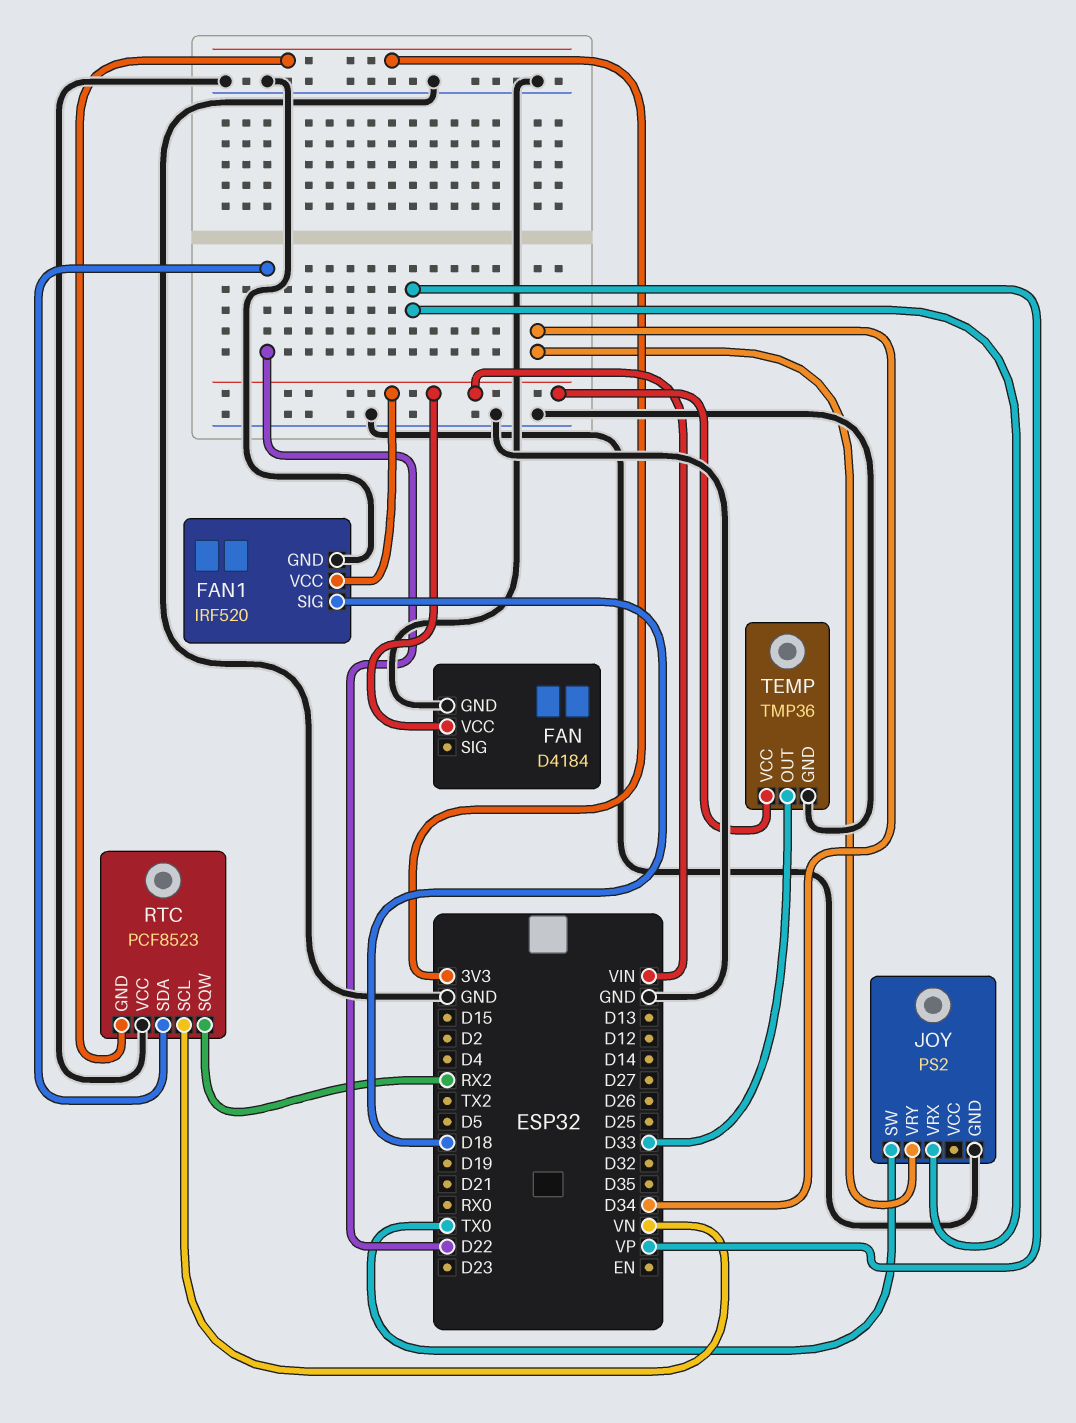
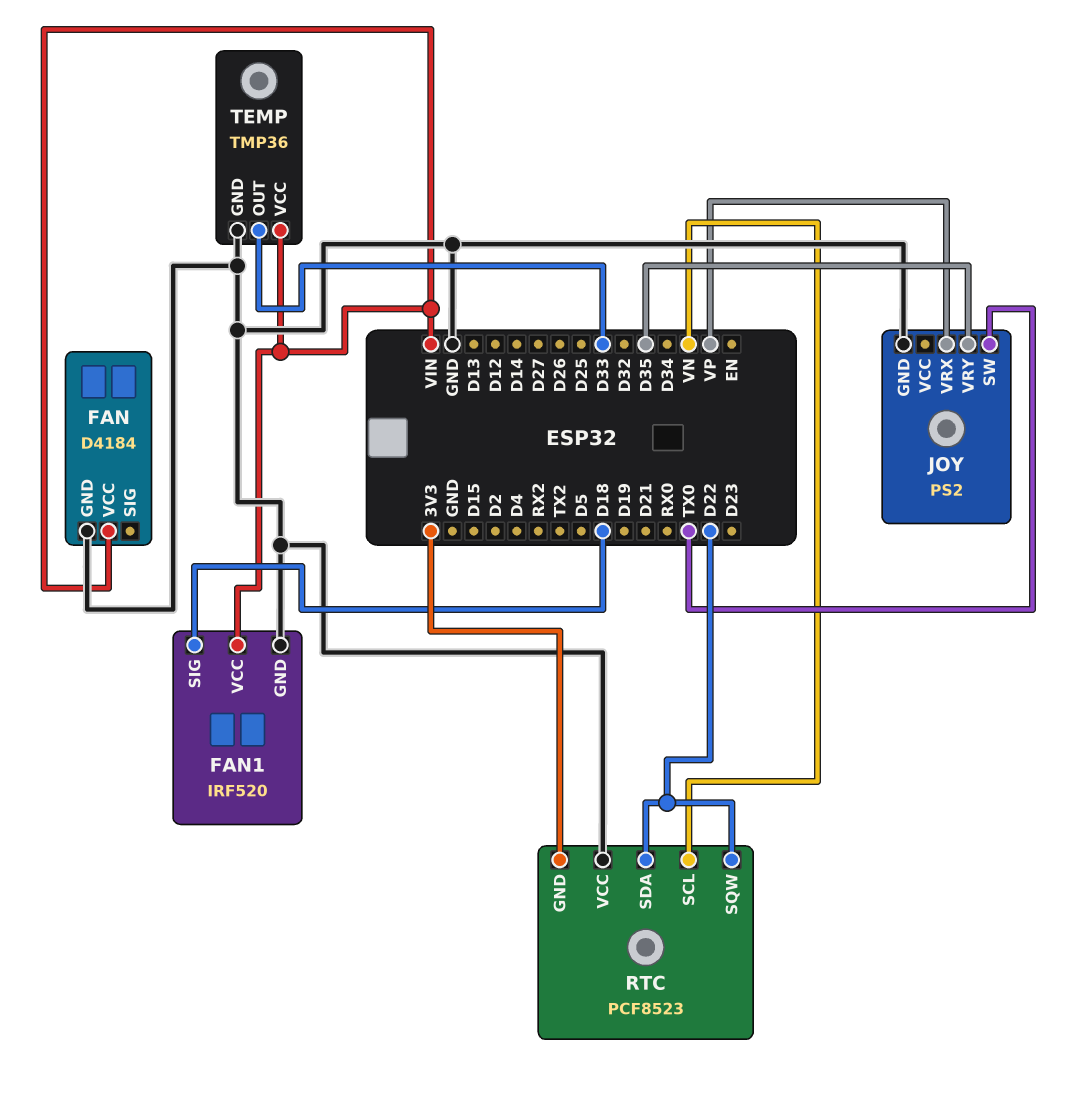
JOY pin VRY: D34 -> D35
RTC pin SQW: RX2 -> D22

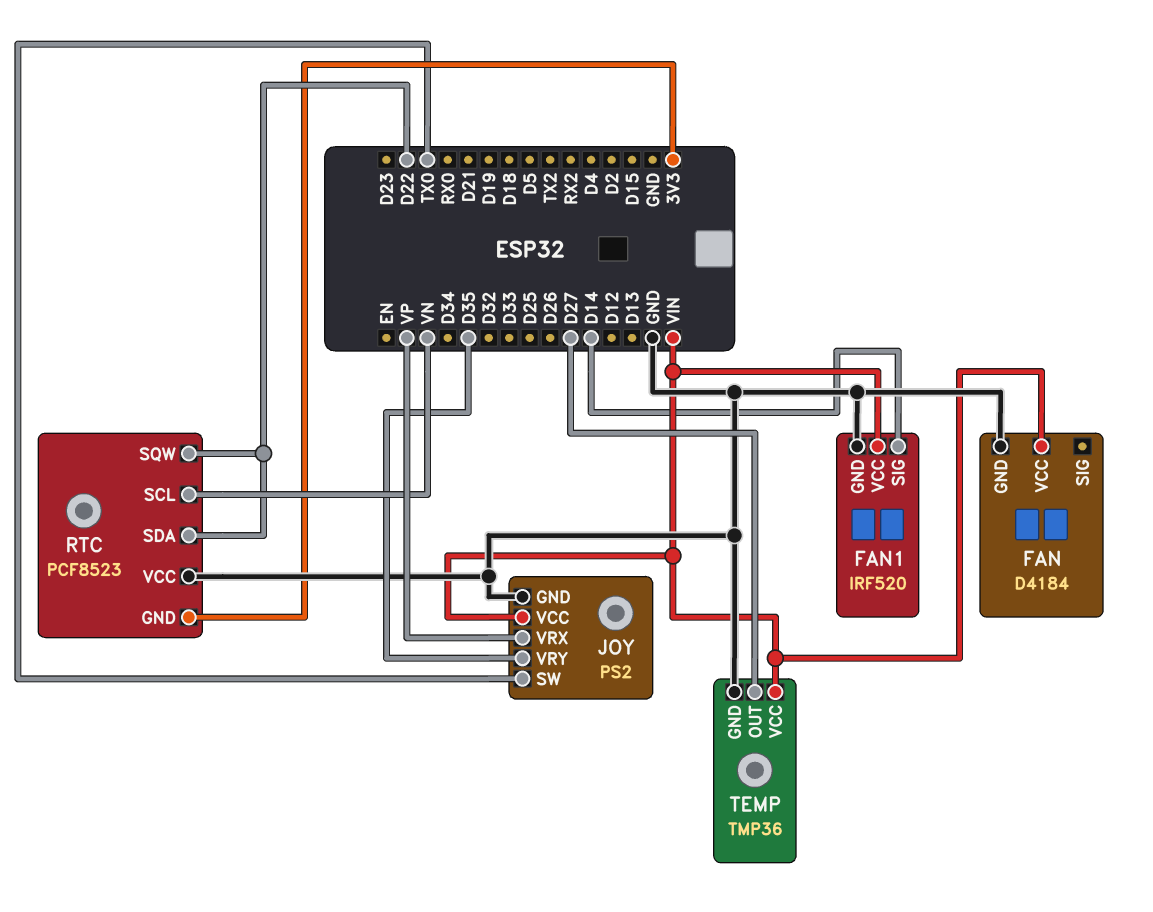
FAN1 pin SIG: D18 -> D14
JOY pin VCC: none -> VIN
TEMP pin OUT: D33 -> D27

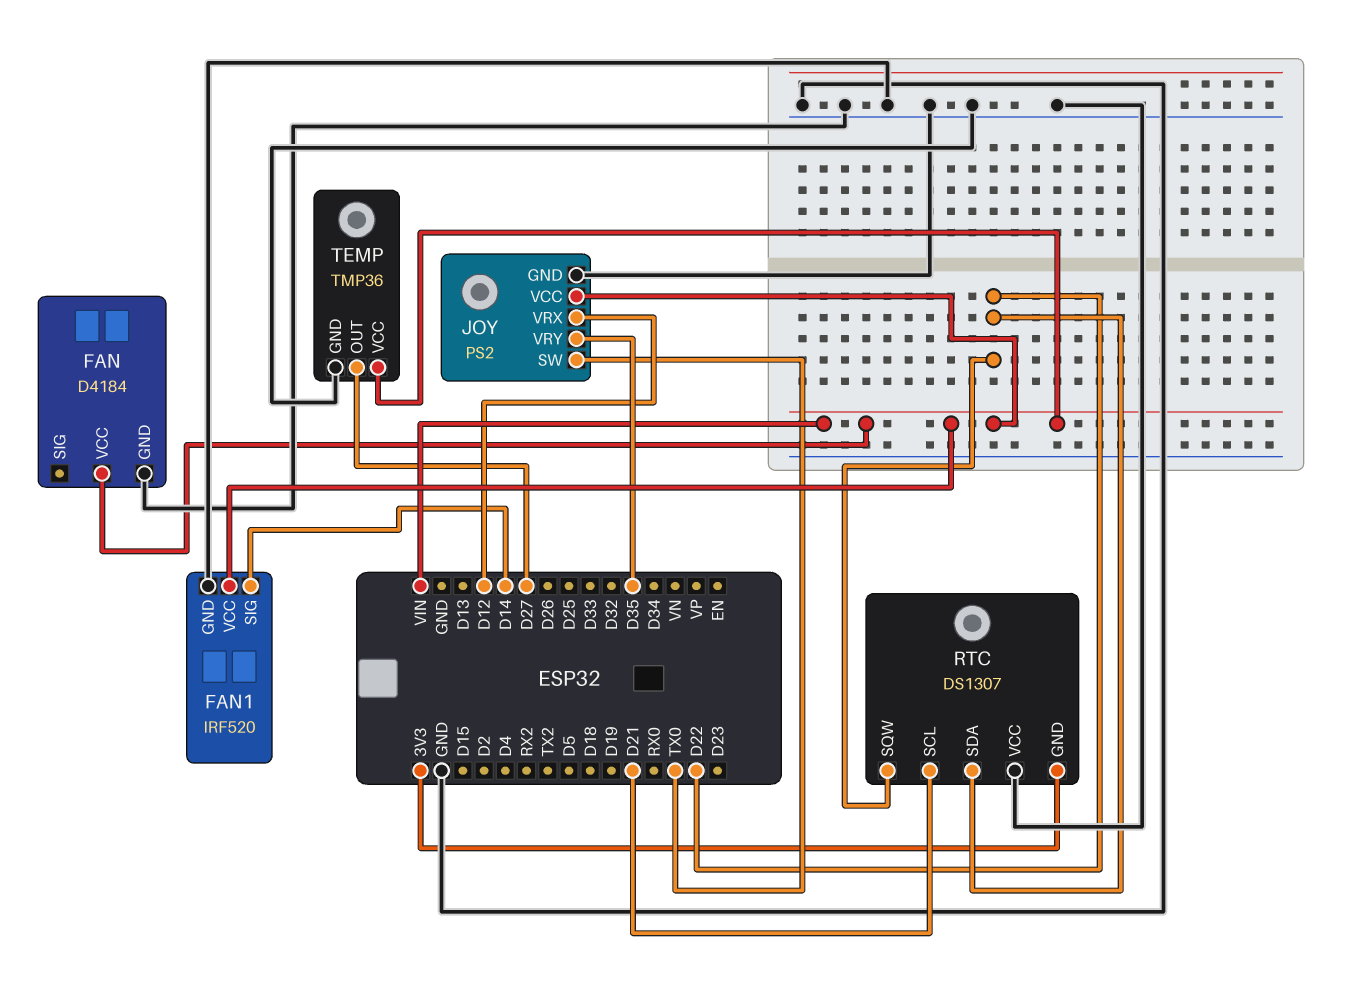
JOY pin VRX: VP -> D12
RTC: PCF8523 -> DS1307
RTC pin SCL: VN -> D21

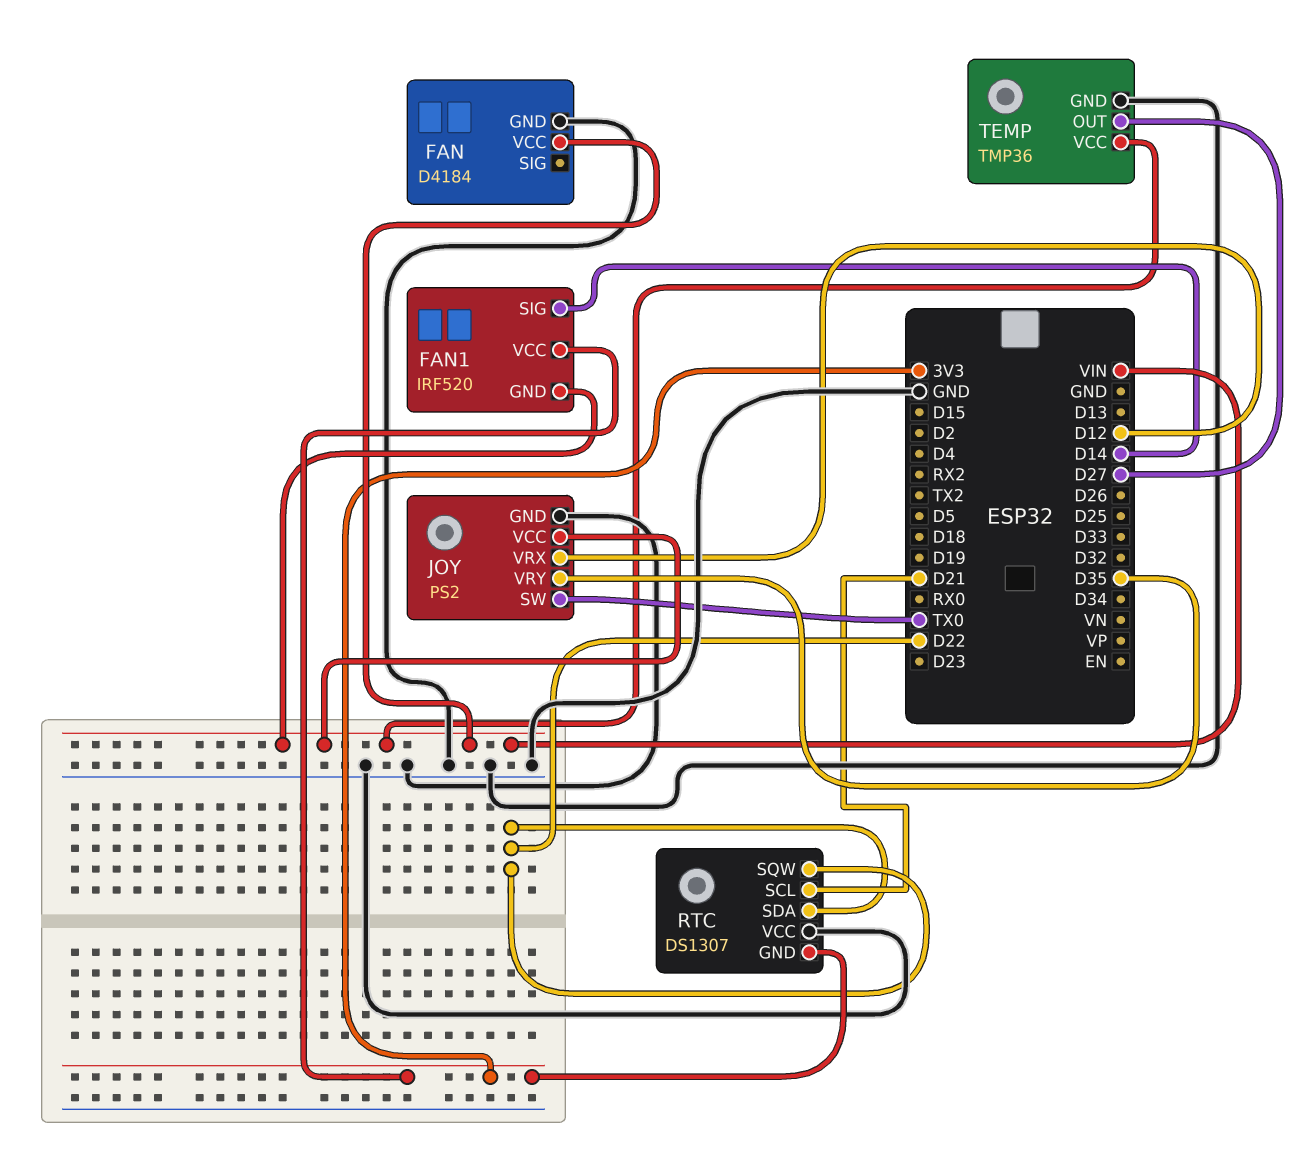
FAN1 pin GND: GND -> VIN
FAN1 pin VCC: VIN -> 3V3

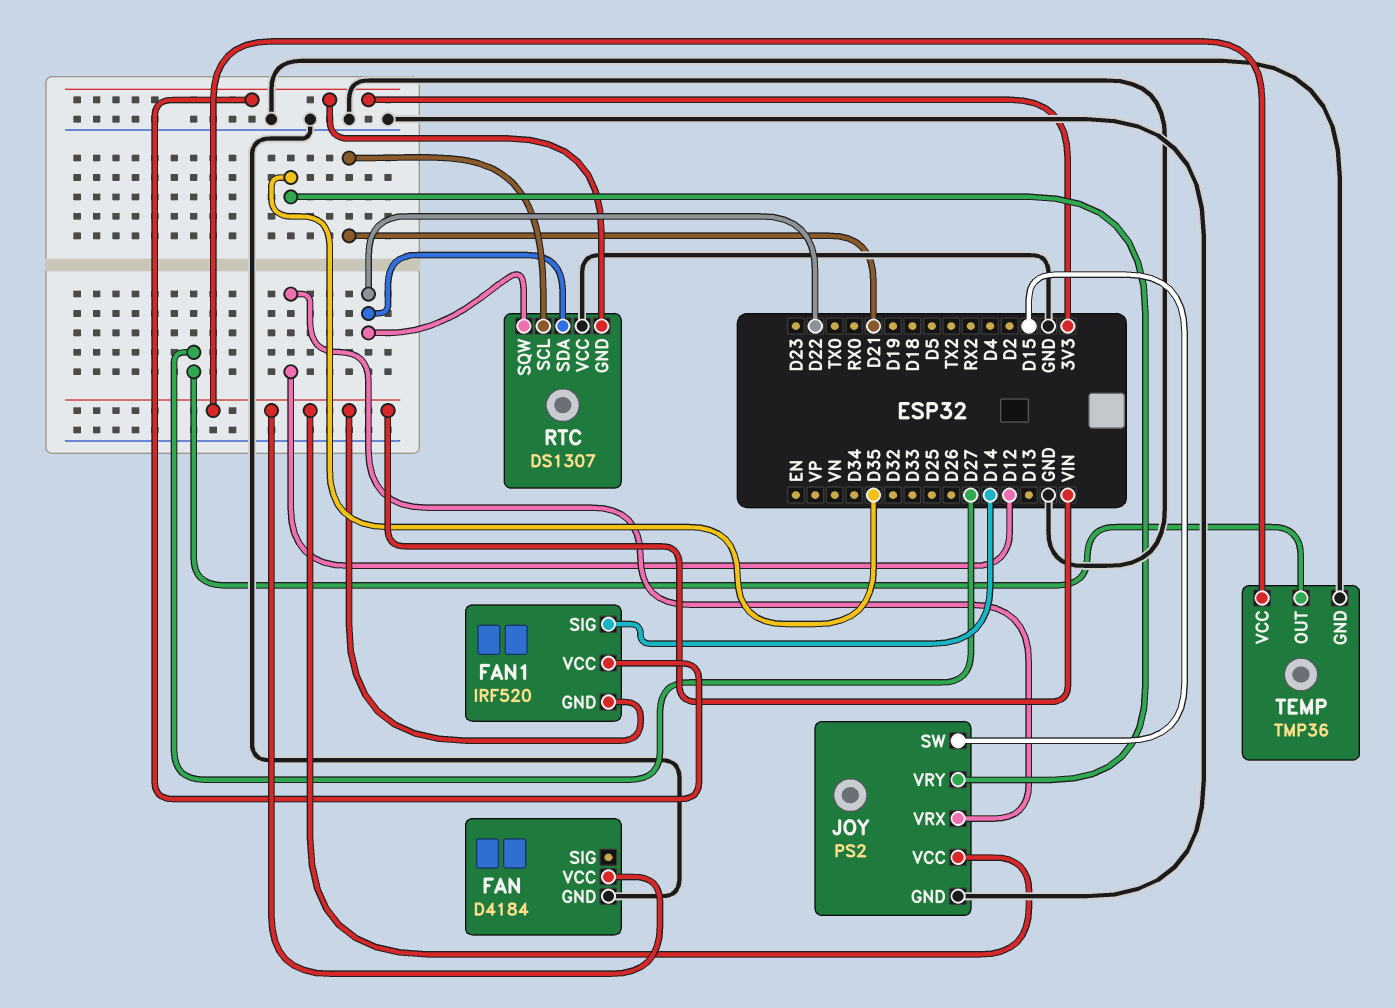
JOY pin SW: TX0 -> D15

